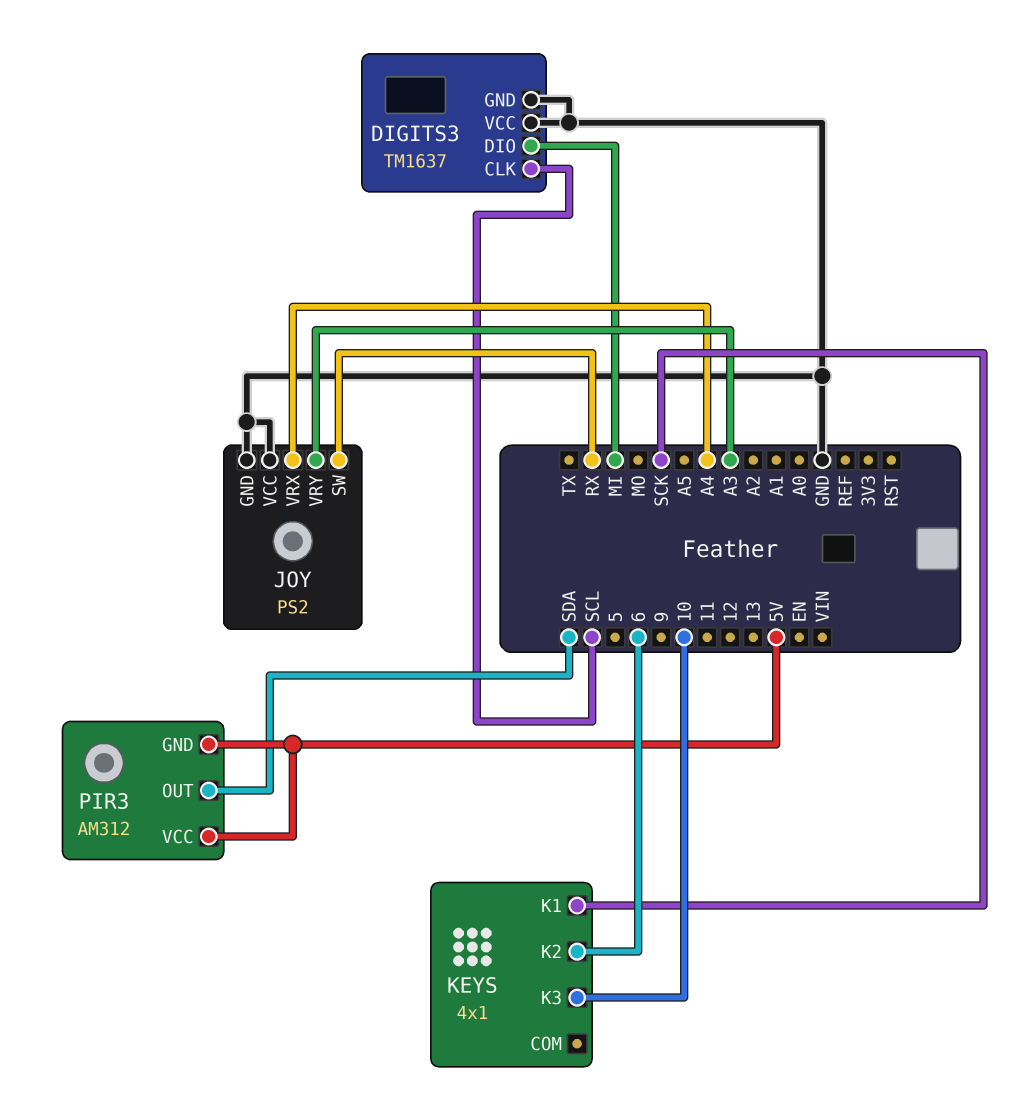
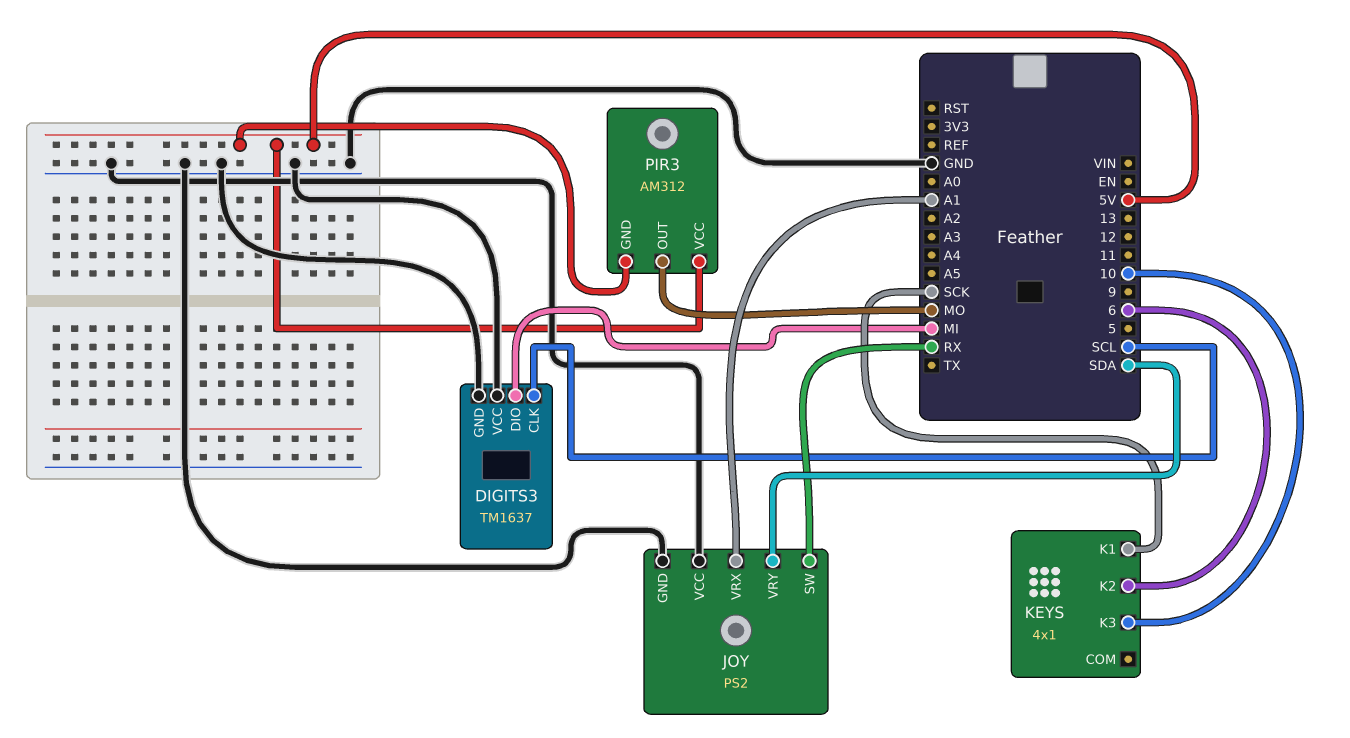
JOY pin VRX: A4 -> A1
JOY pin VRY: A3 -> SDA
PIR3 pin OUT: SDA -> MO

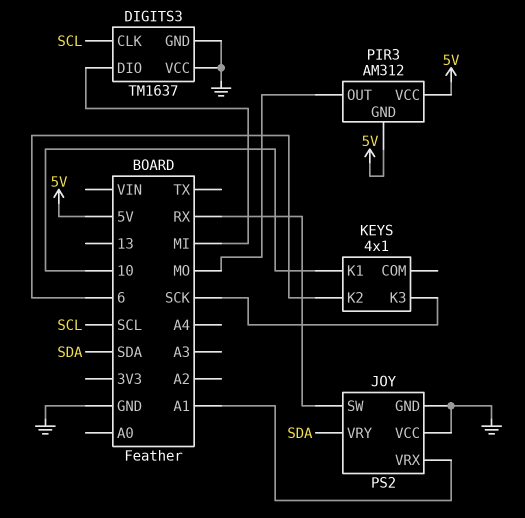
KEYS pin K1: SCK -> 10
KEYS pin K3: 10 -> SCK

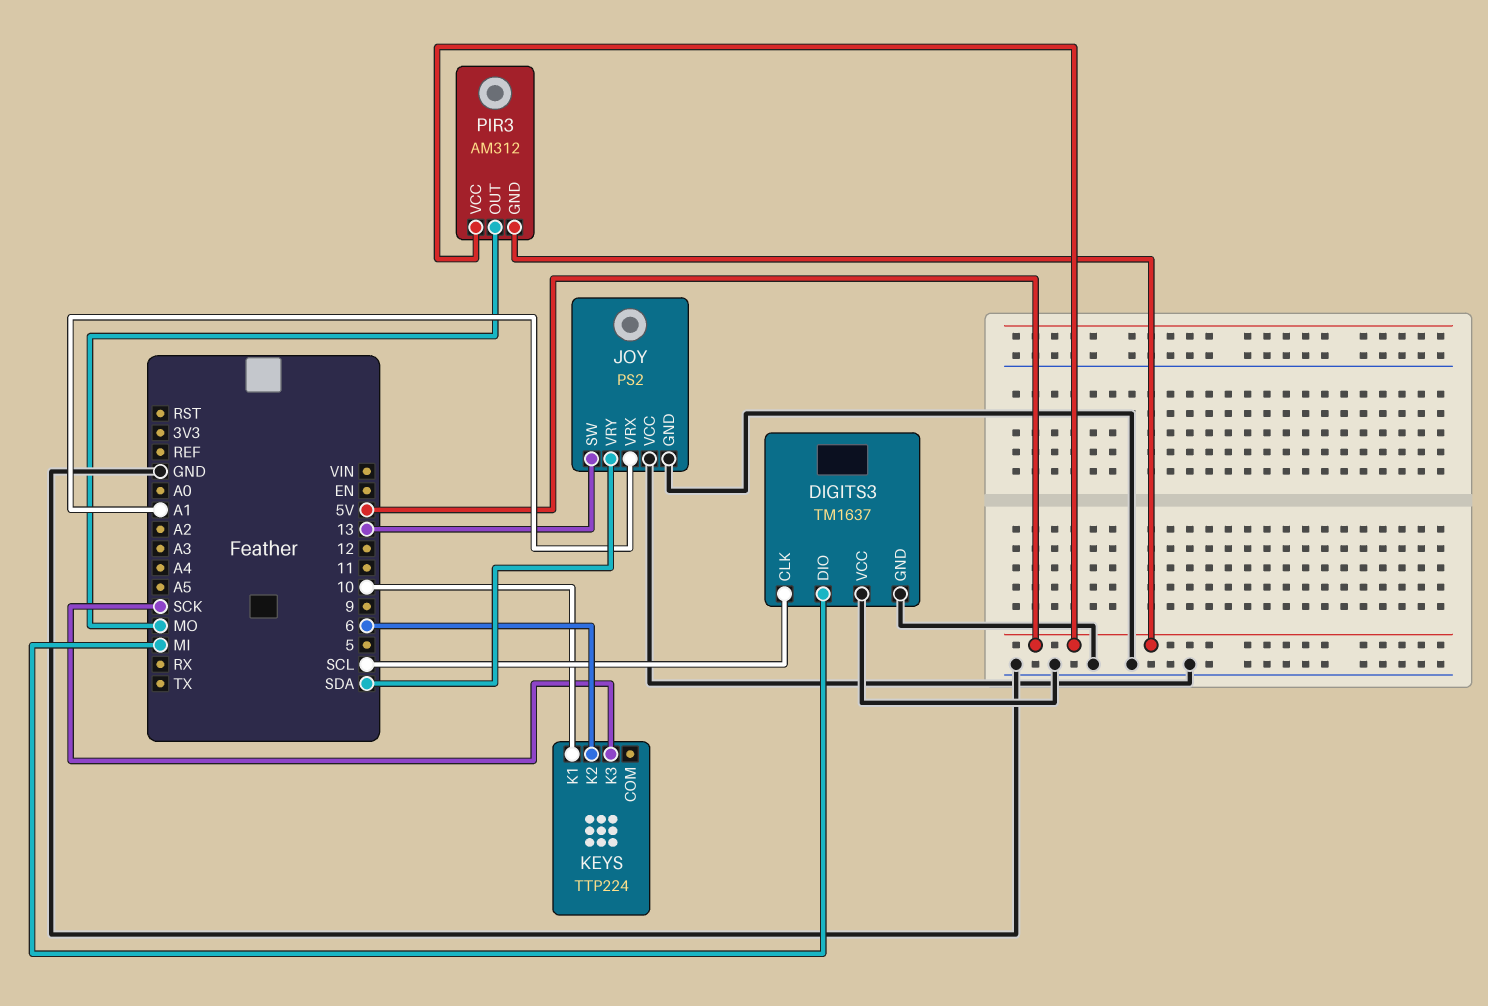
JOY pin SW: RX -> 13
KEYS: 4x1 -> TTP224

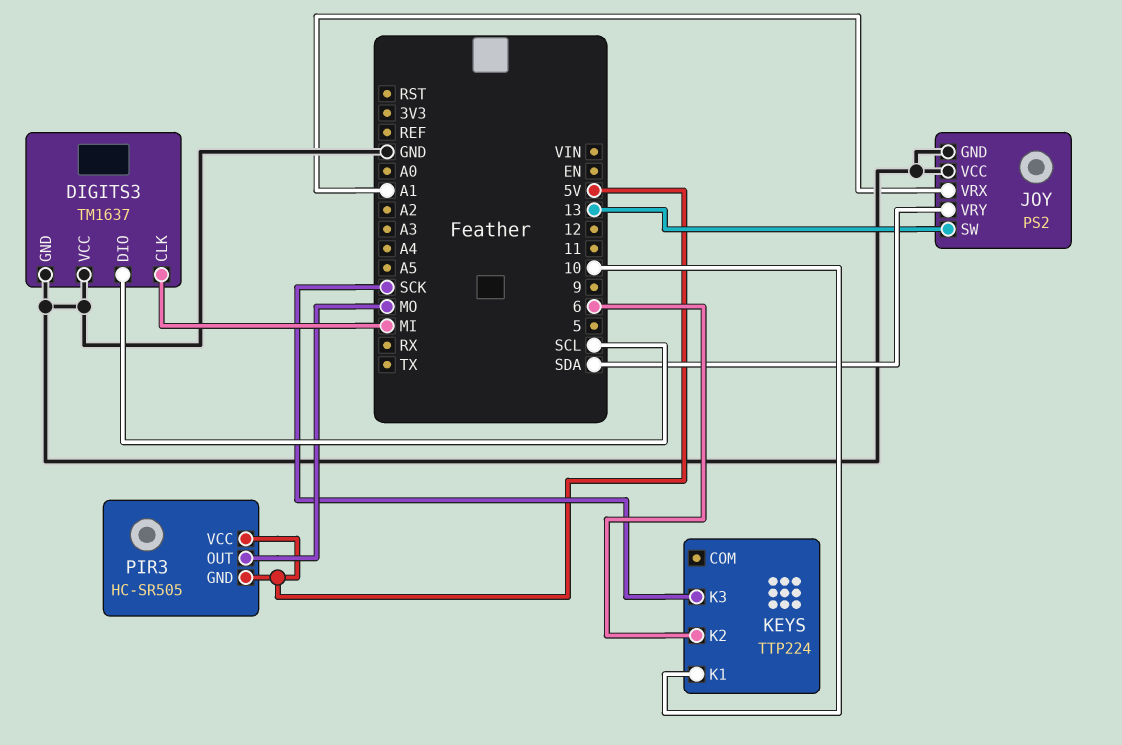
DIGITS3 pin CLK: SCL -> MI
DIGITS3 pin DIO: MI -> SCL
PIR3: AM312 -> HC-SR505

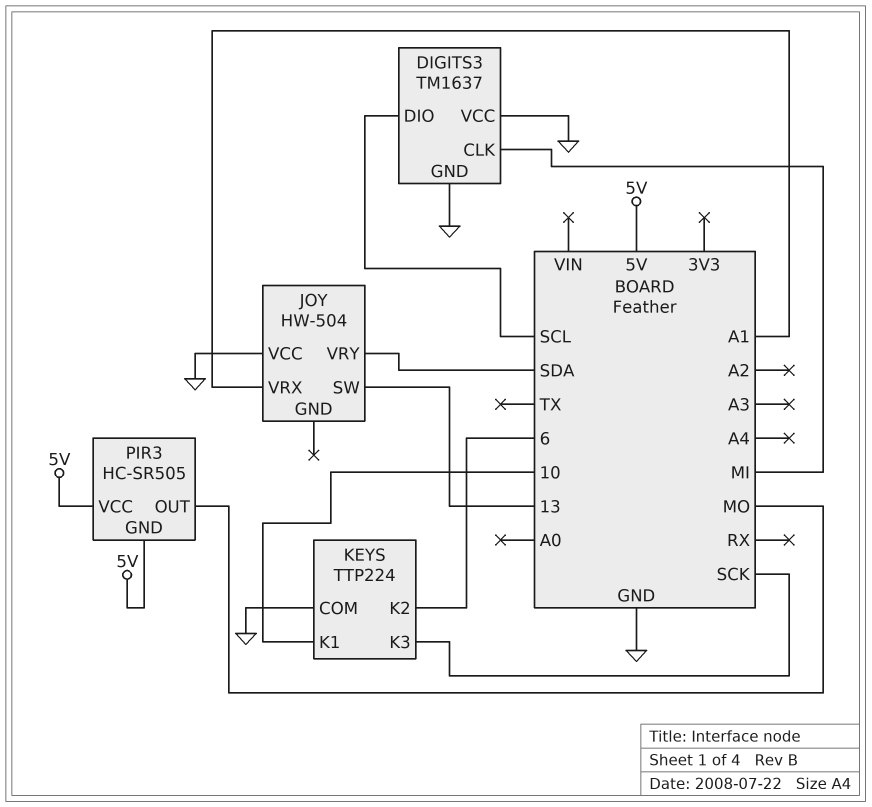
JOY: PS2 -> HW-504
JOY pin GND: GND -> none
KEYS pin COM: none -> GND

